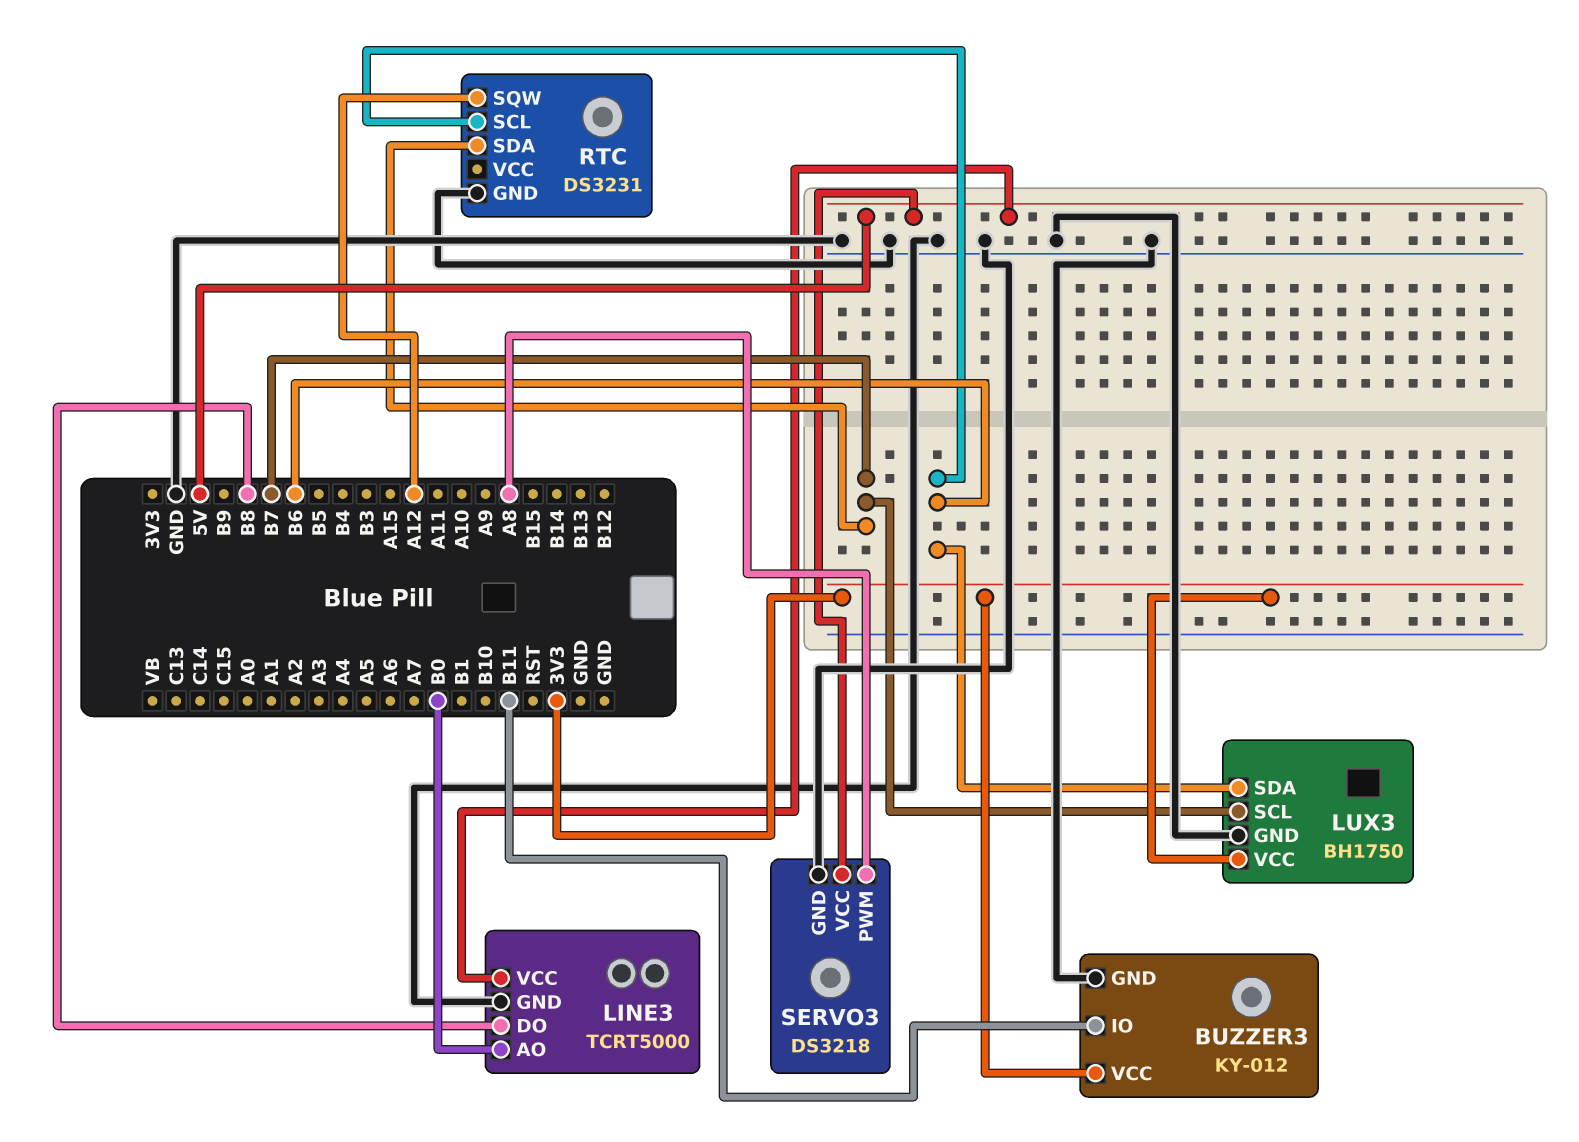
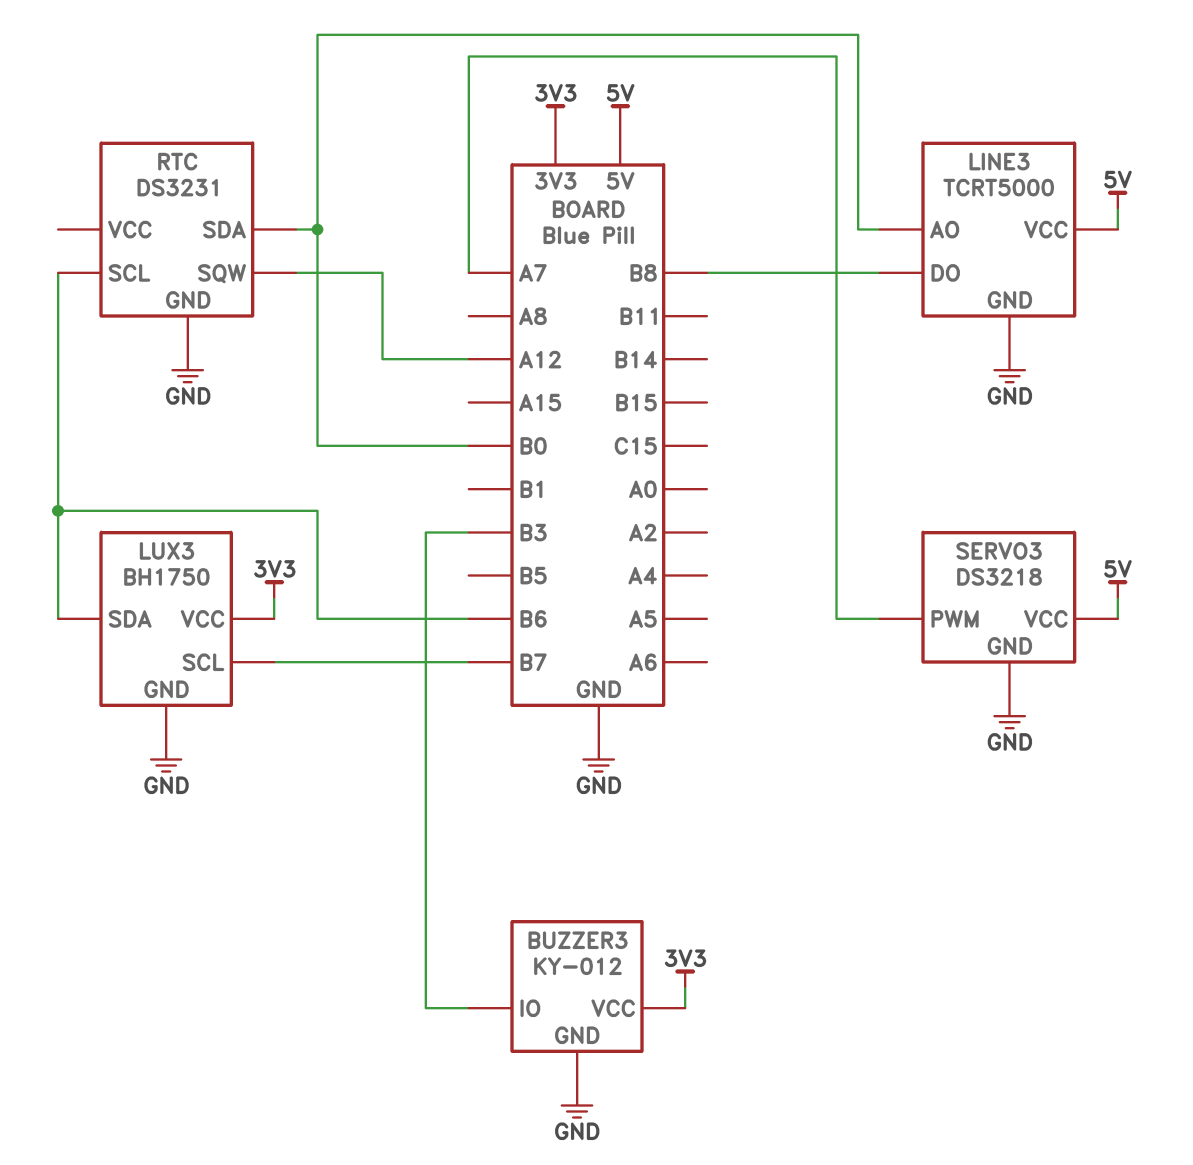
BUZZER3 pin IO: B11 -> B3
RTC pin SDA: B7 -> B0
SERVO3 pin PWM: A8 -> A7

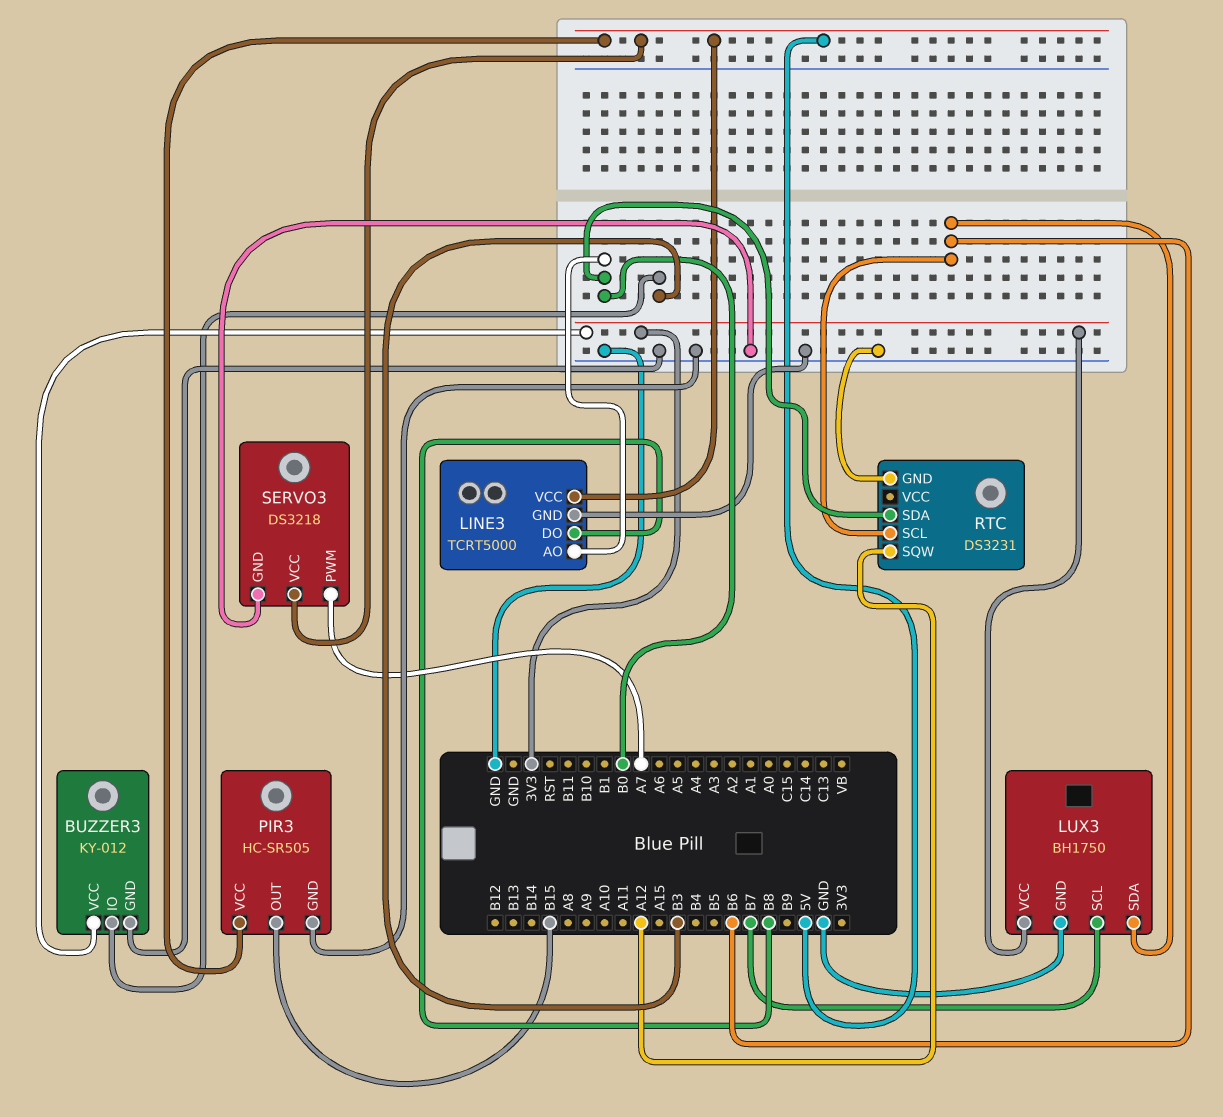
PIR3: none -> HC-SR505
PIR3 pin GND: none -> GND
PIR3 pin OUT: none -> B15
PIR3 pin VCC: none -> 5V

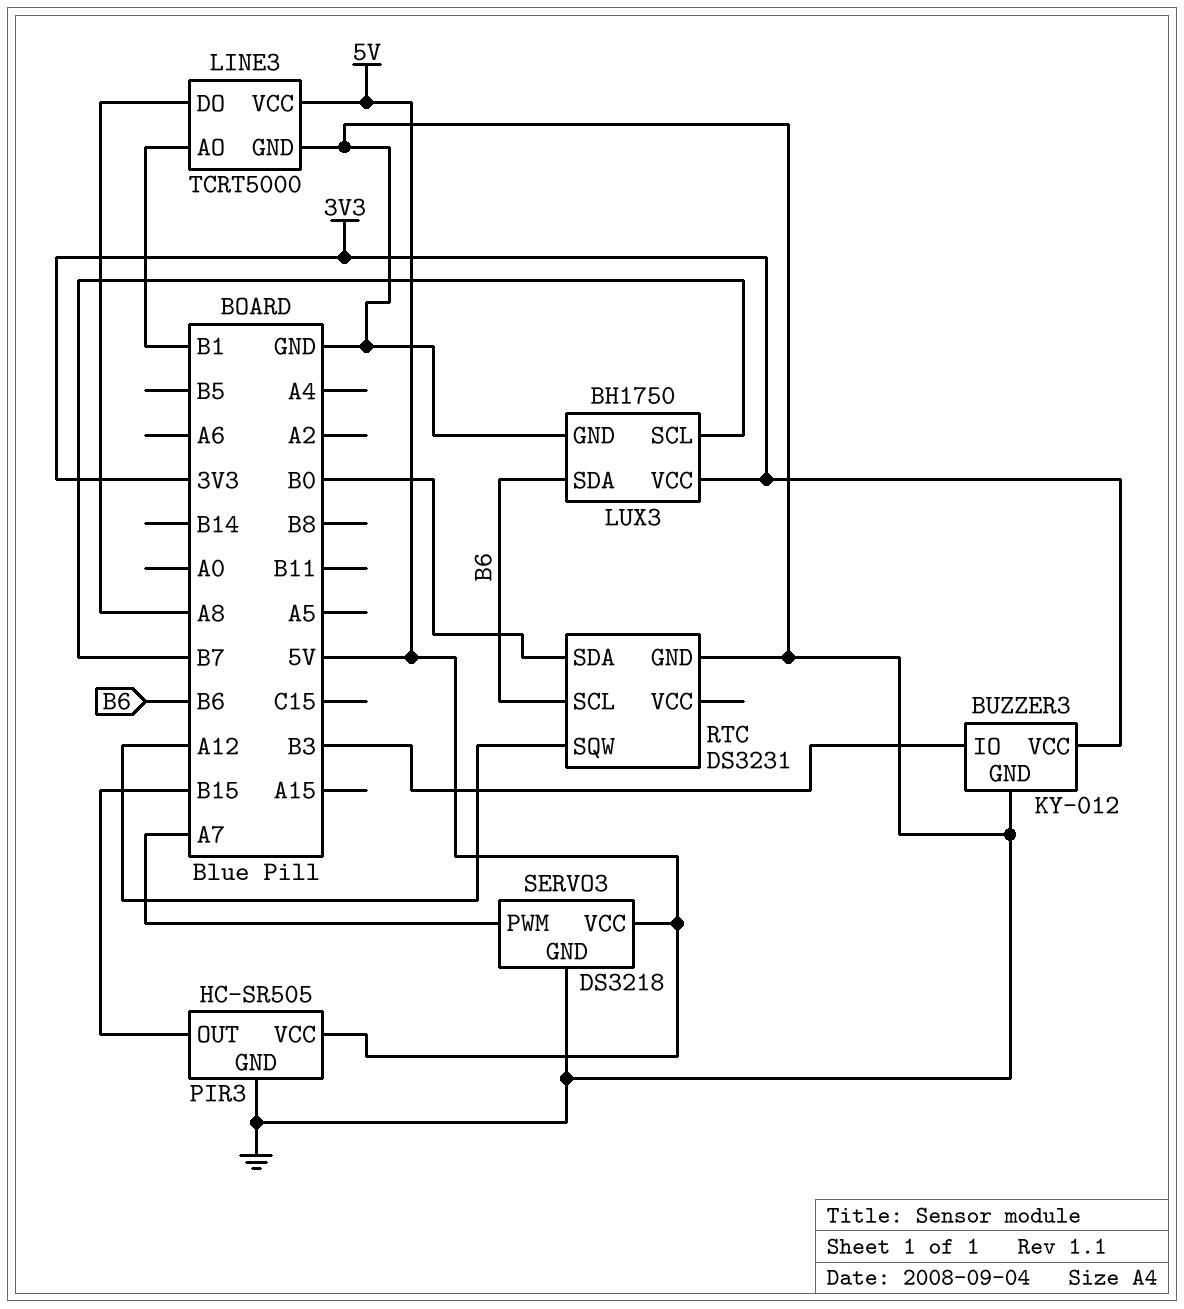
LINE3 pin AO: B0 -> B1
LINE3 pin DO: B8 -> A8

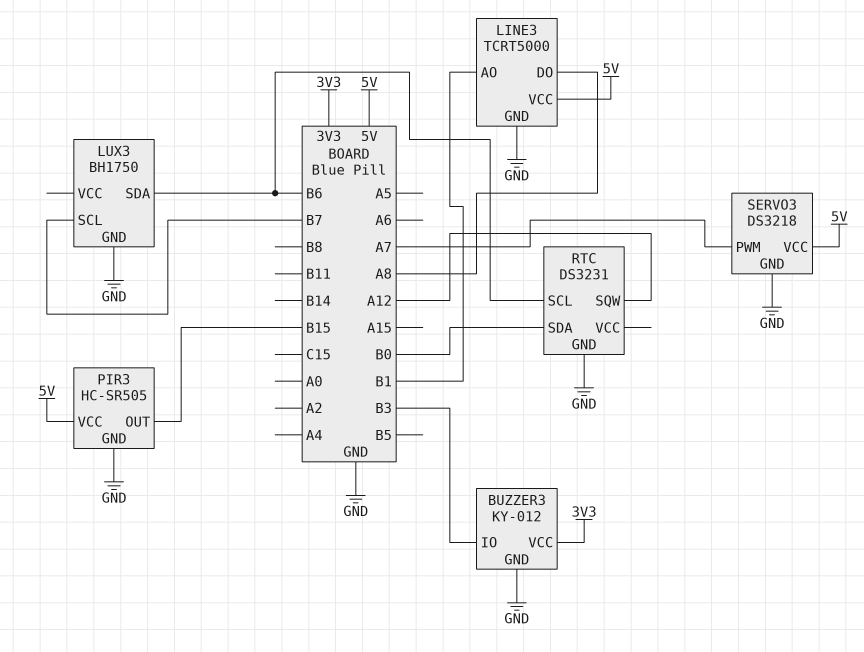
LUX3 pin VCC: 3V3 -> none

